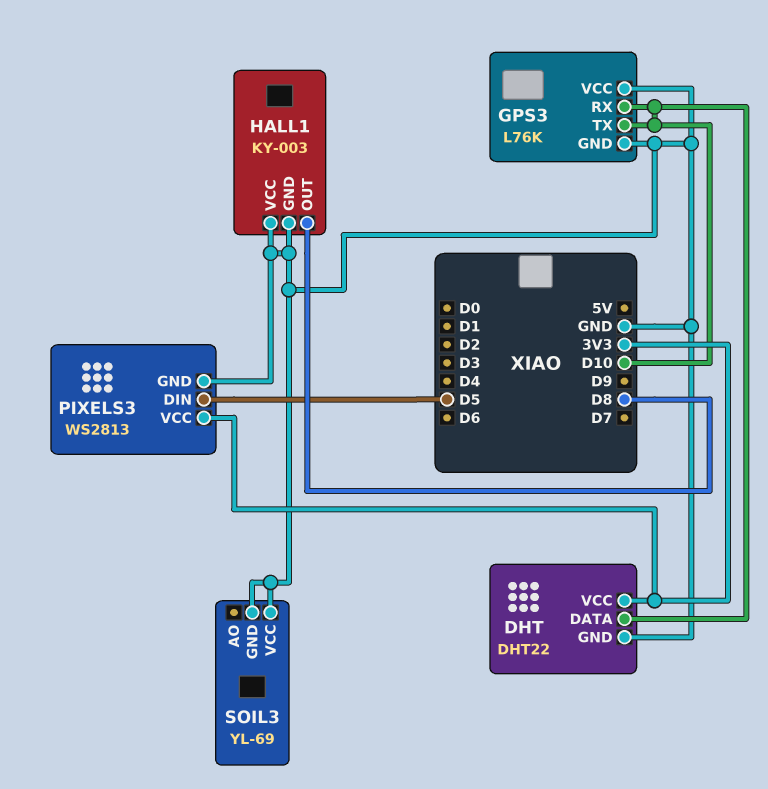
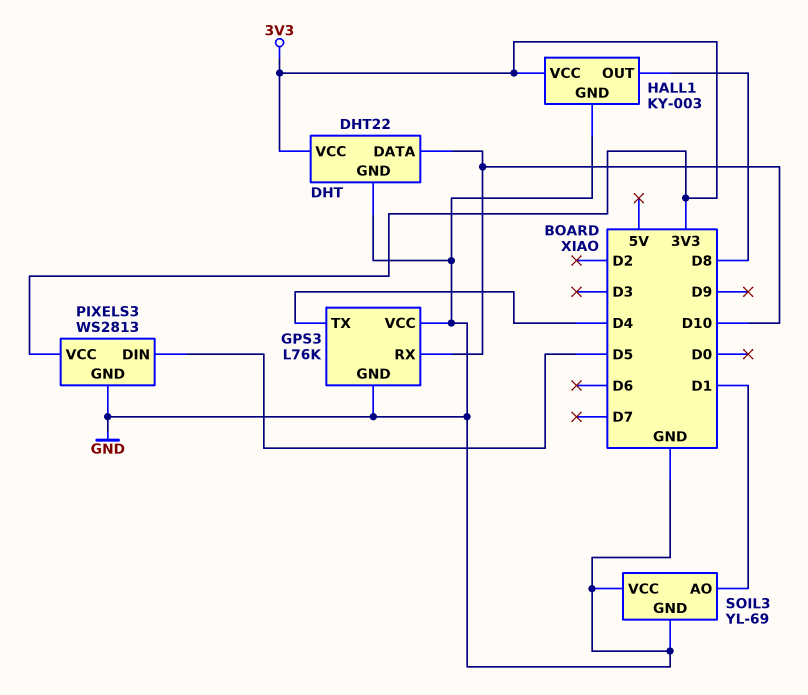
GPS3 pin TX: D10 -> D4
HALL1 pin VCC: GND -> 3V3
SOIL3 pin AO: none -> D1

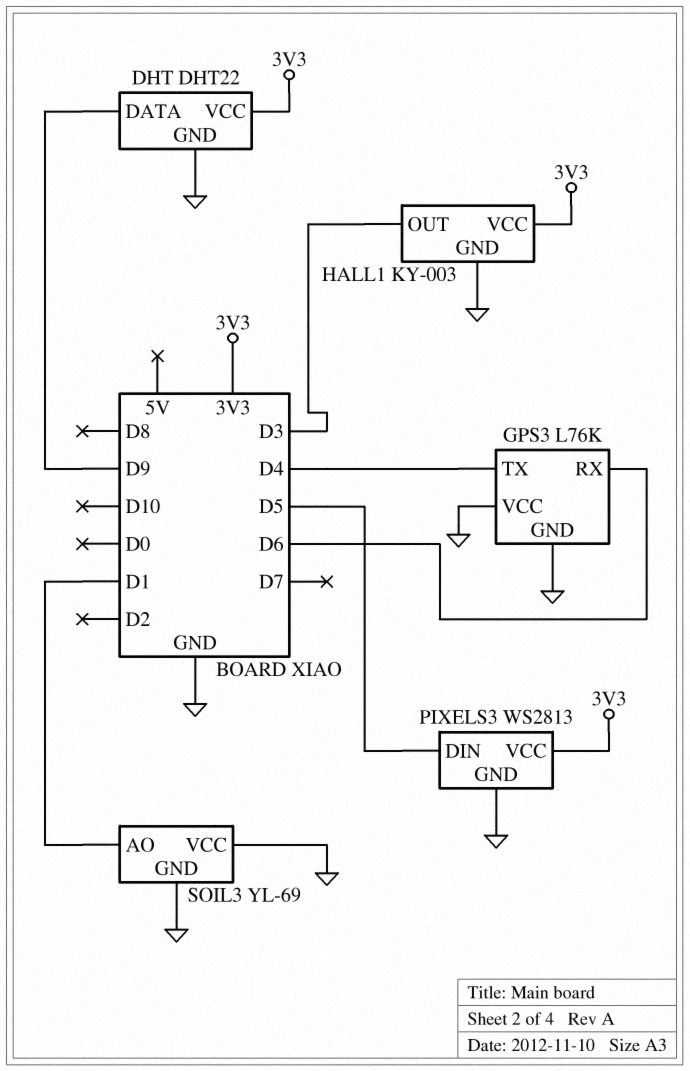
DHT pin DATA: D10 -> D9
GPS3 pin RX: D10 -> D6
HALL1 pin OUT: D8 -> D3

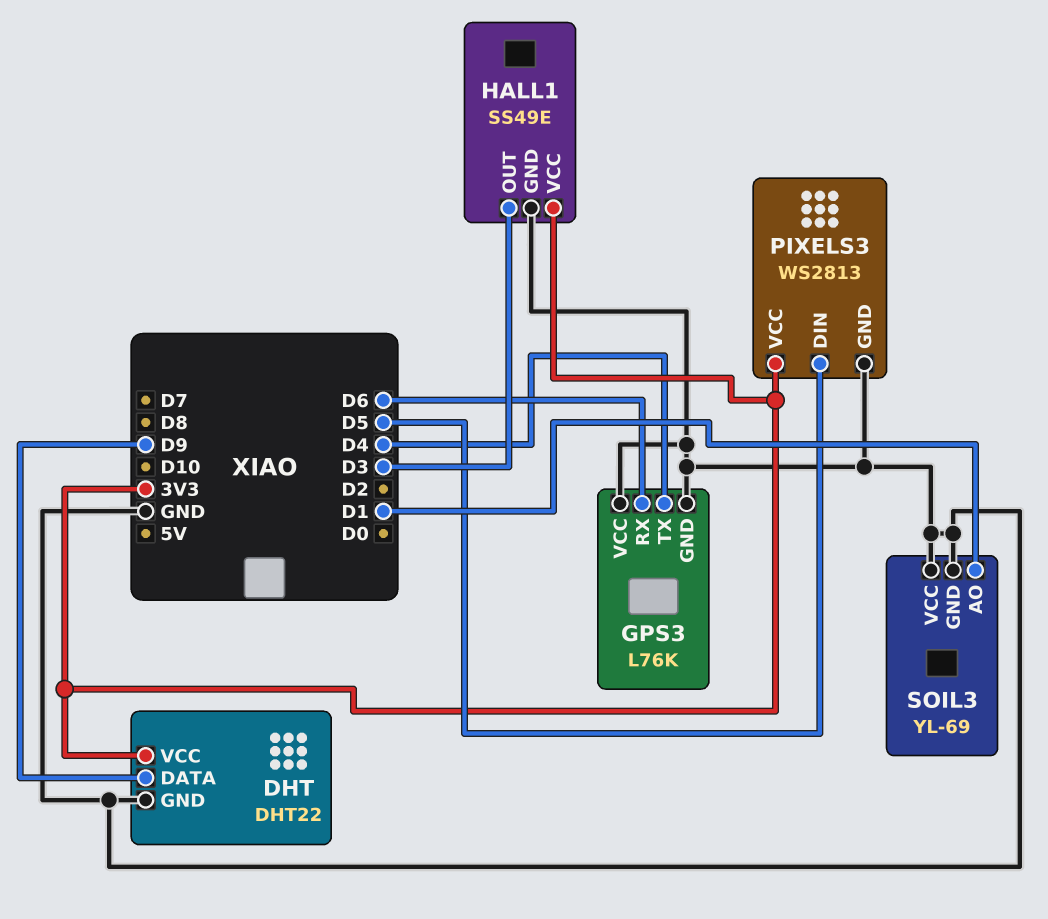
HALL1: KY-003 -> SS49E

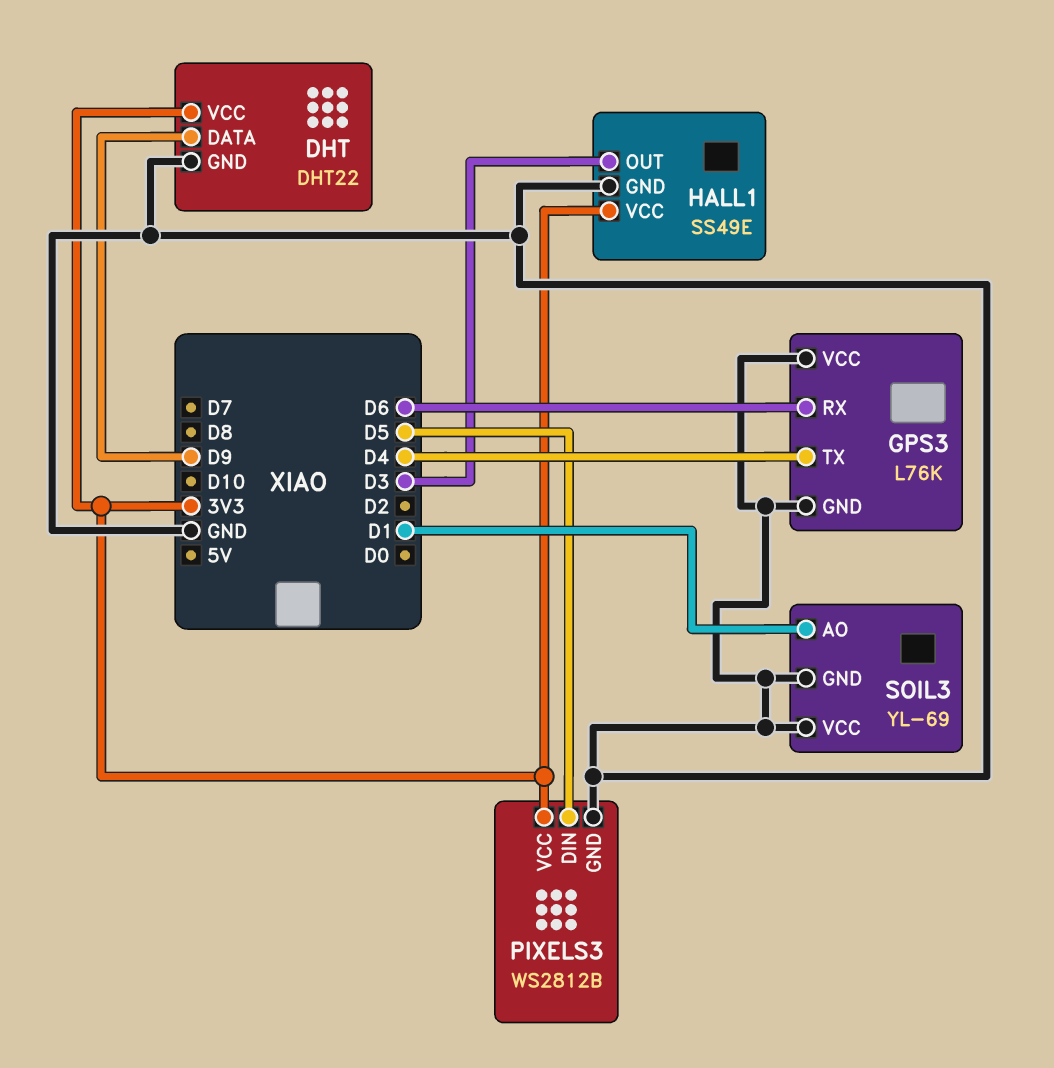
PIXELS3: WS2813 -> WS2812B

